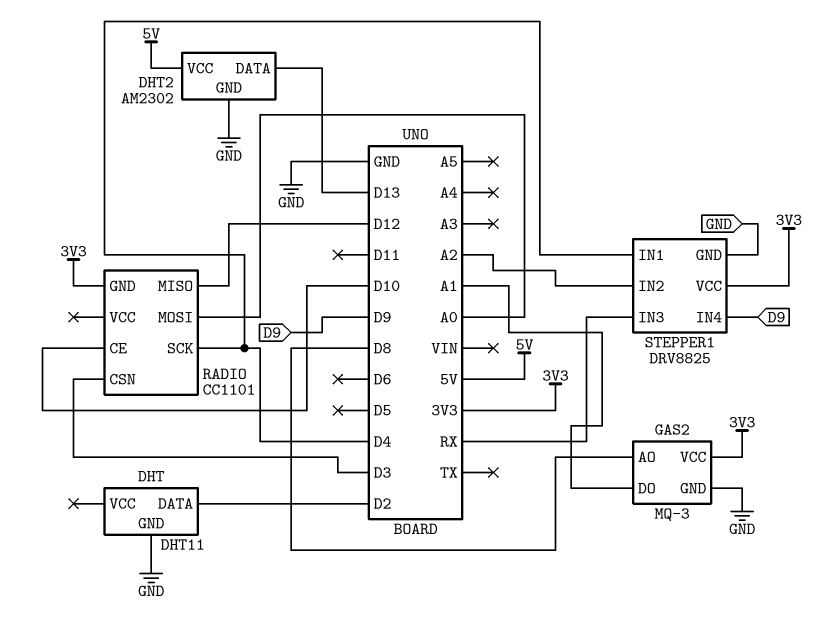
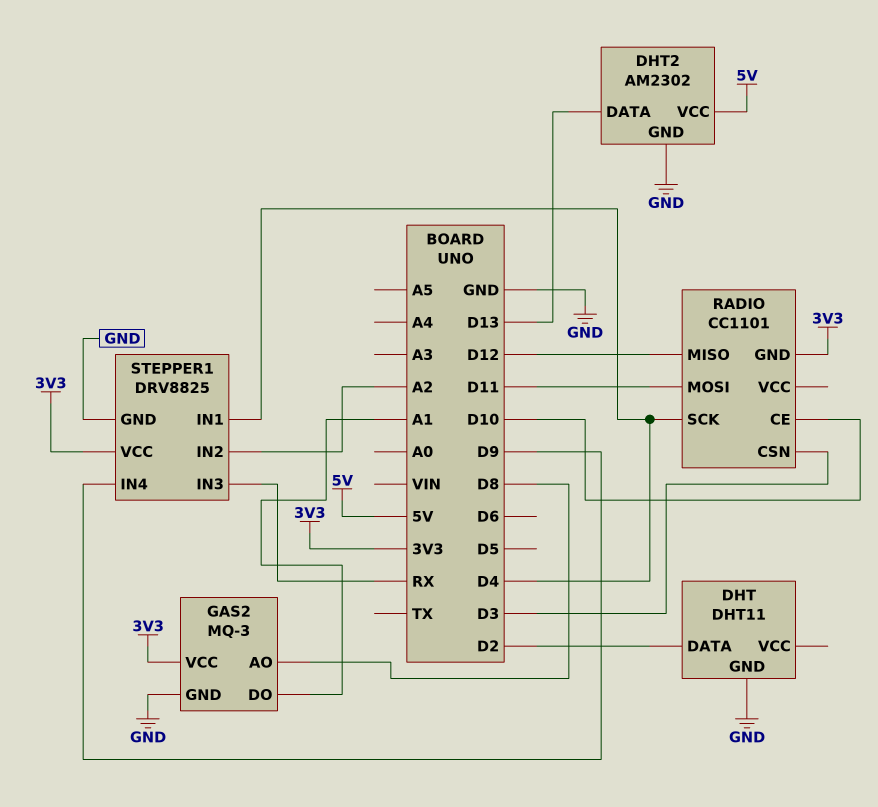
RADIO pin MOSI: A0 -> D11

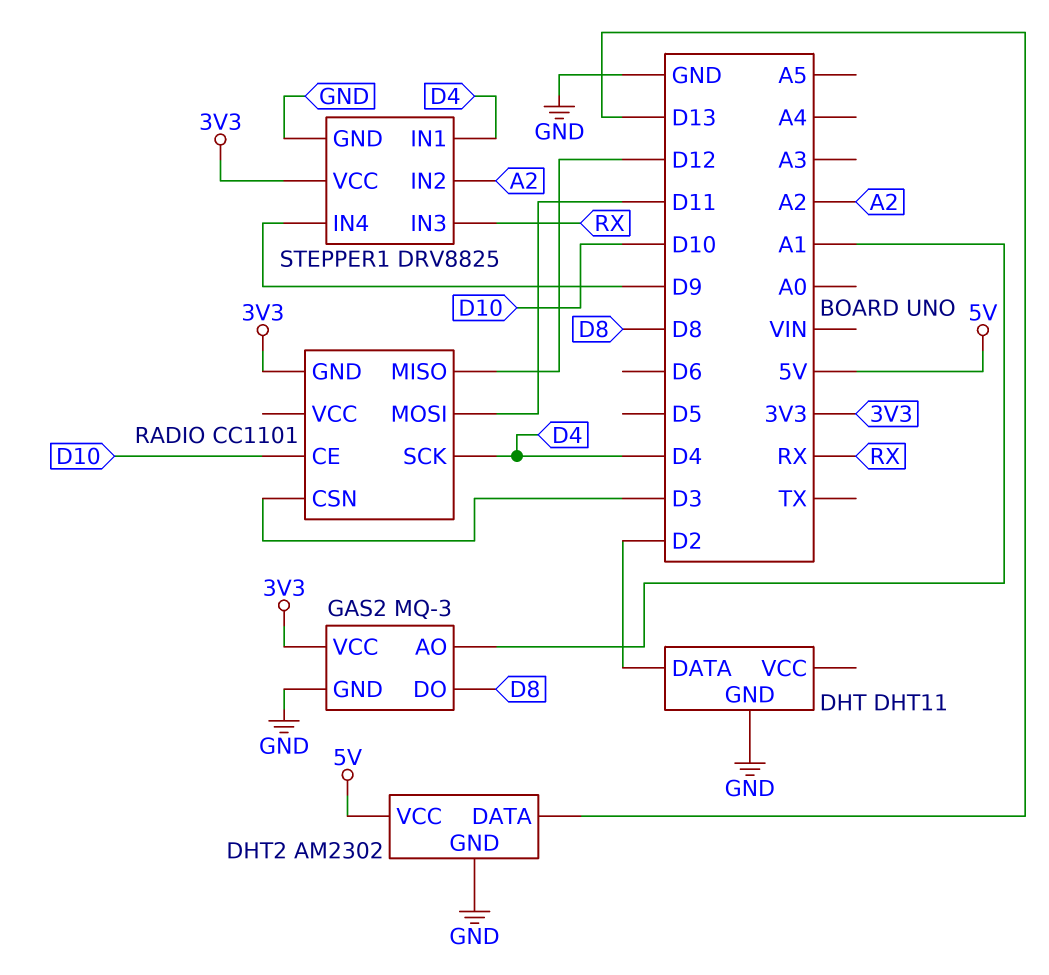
GAS2 pin AO: D8 -> A1
GAS2 pin DO: A1 -> D8

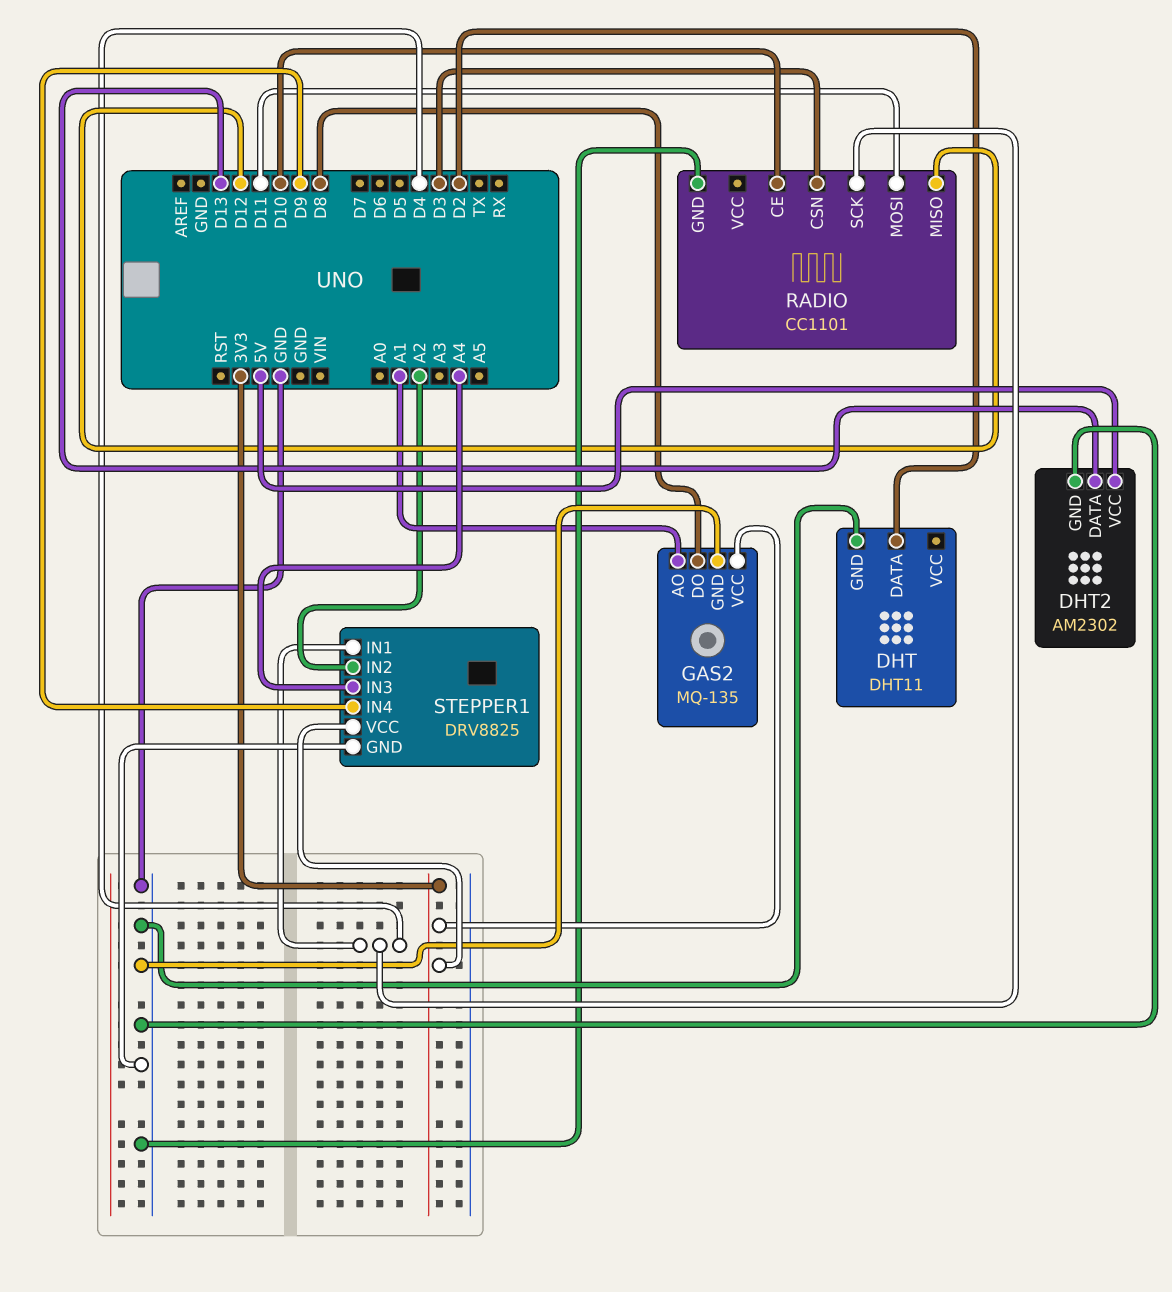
GAS2: MQ-3 -> MQ-135
RADIO pin GND: 3V3 -> GND
STEPPER1 pin IN3: RX -> A4

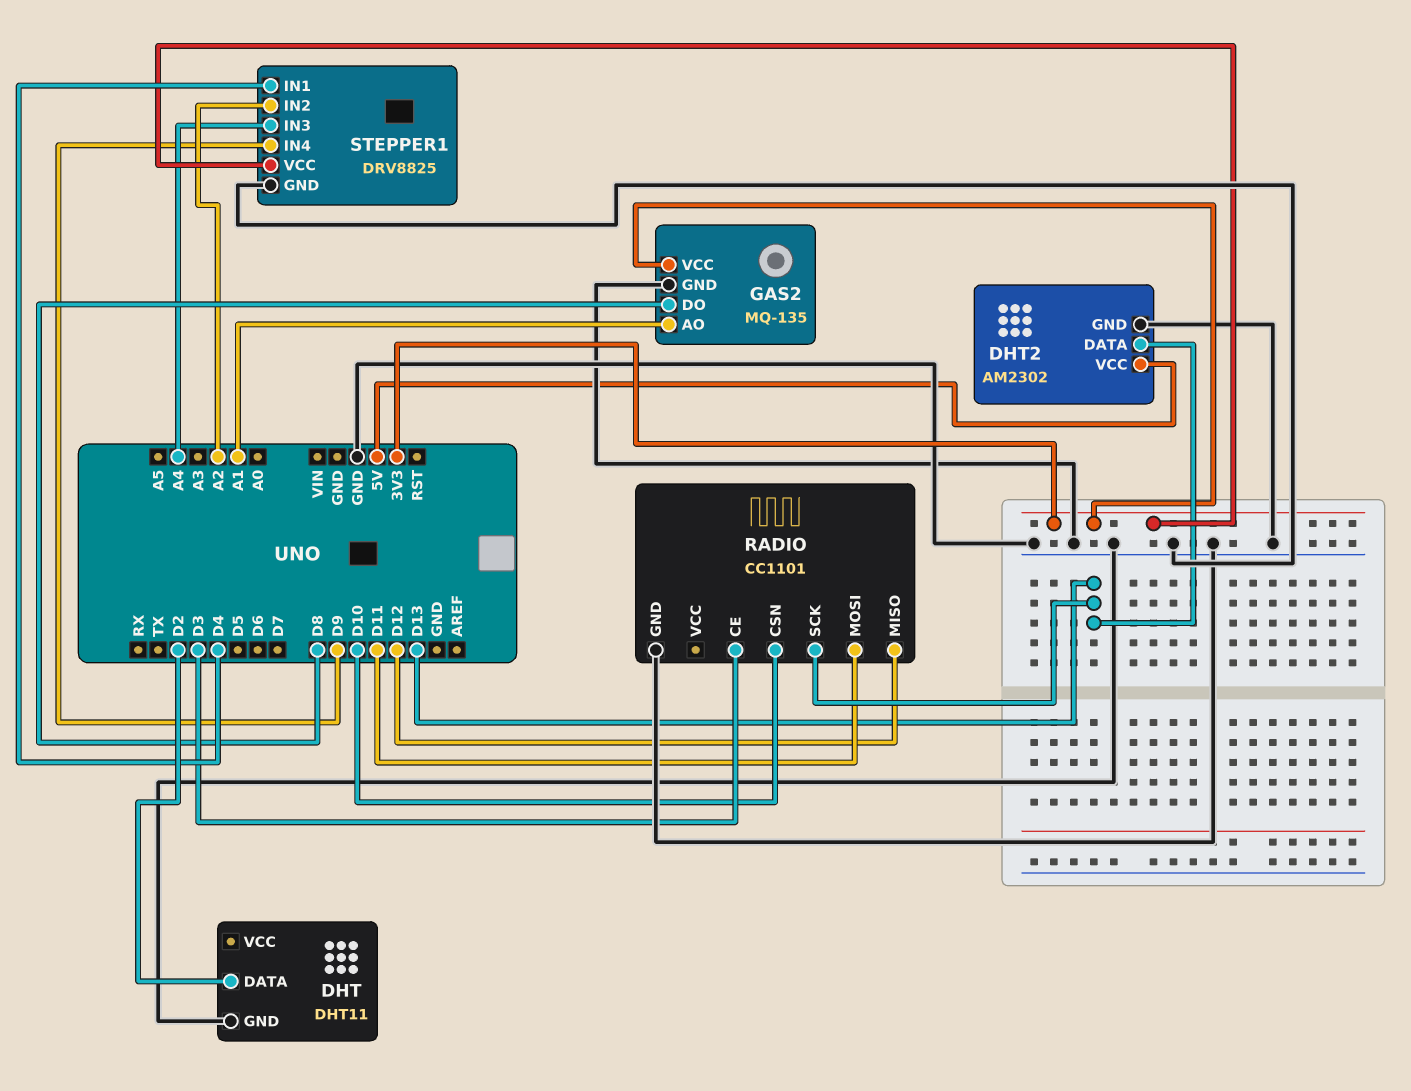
RADIO pin CE: D10 -> D3
RADIO pin CSN: D3 -> D10
RADIO pin SCK: D4 -> D13

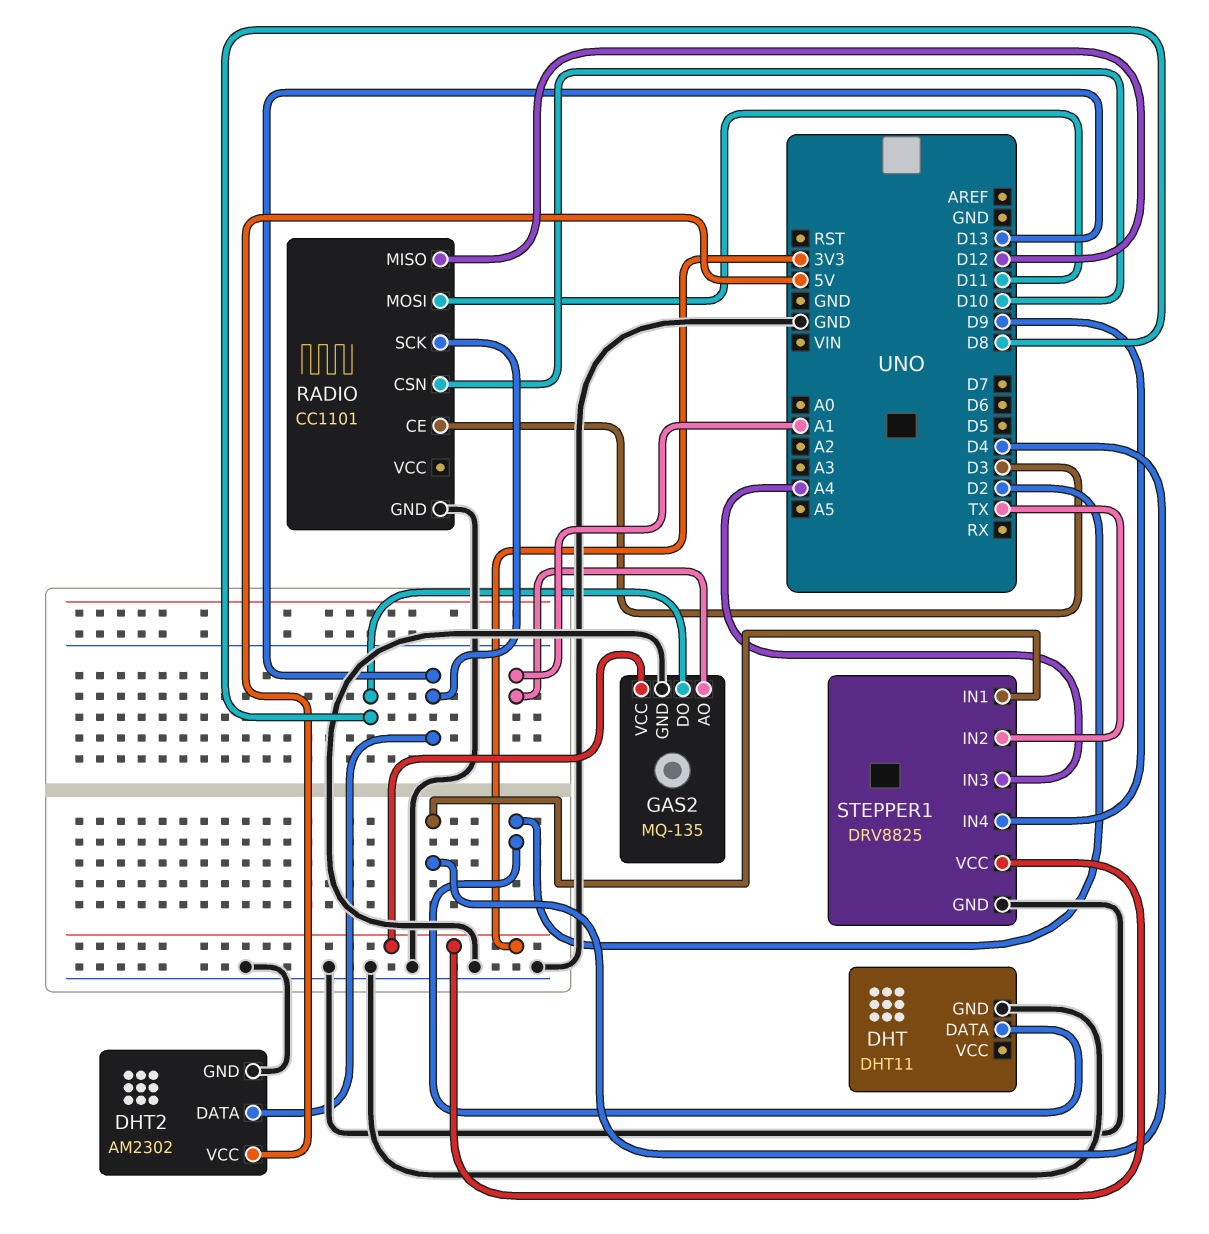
STEPPER1 pin IN2: A2 -> TX

